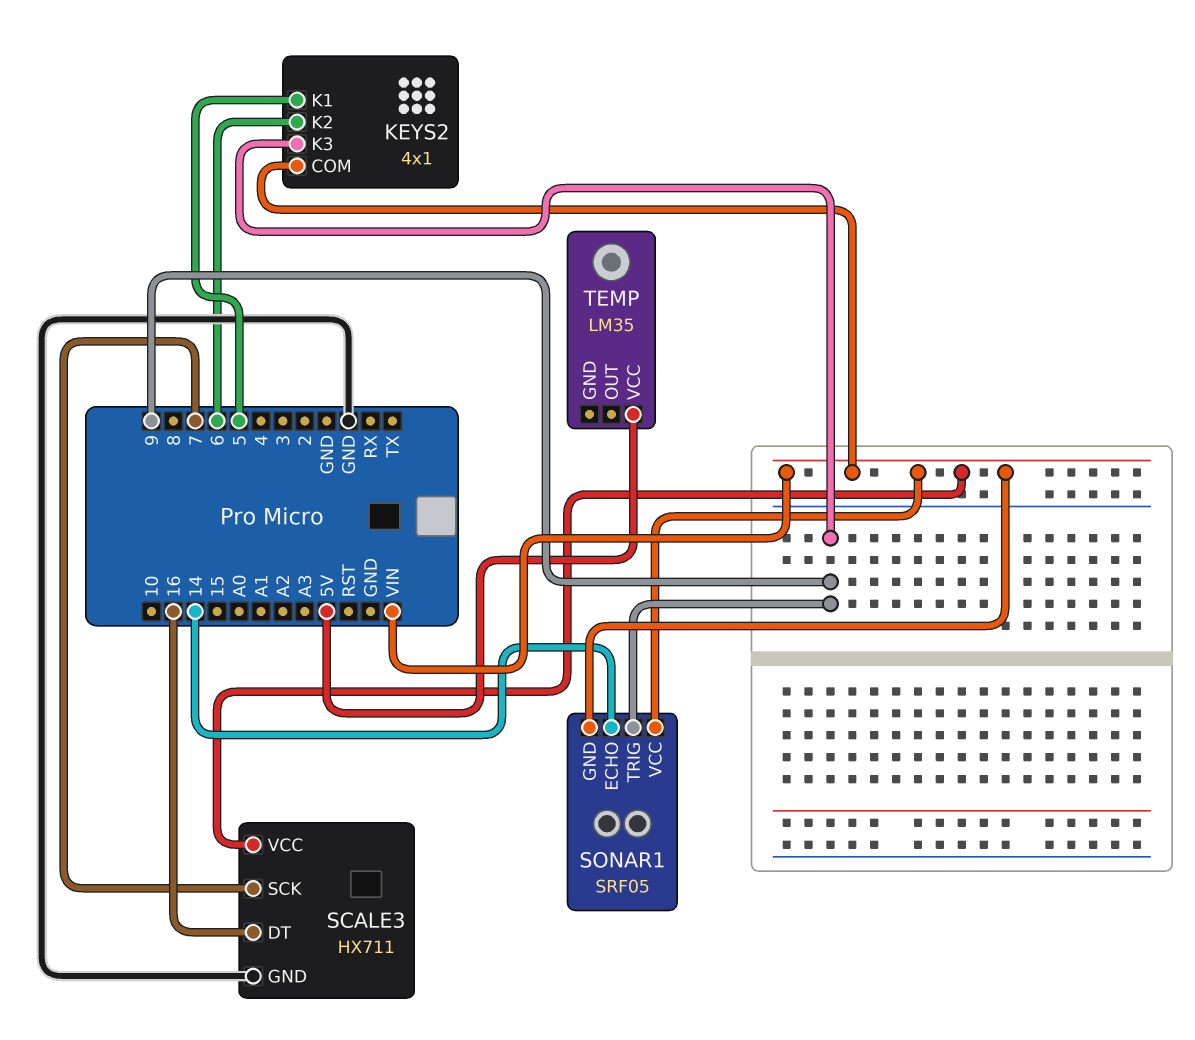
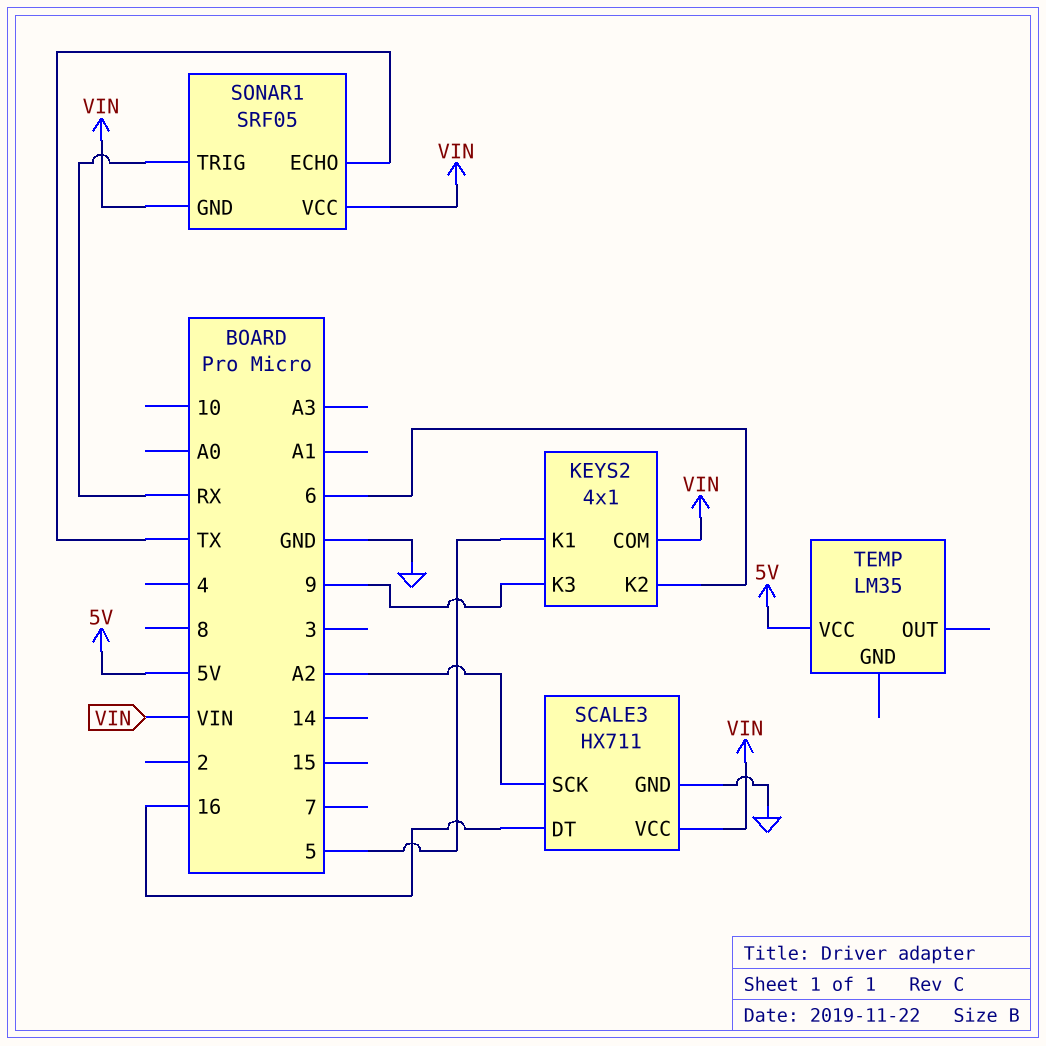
SCALE3 pin SCK: 7 -> A2
SONAR1 pin ECHO: 14 -> TX
SONAR1 pin TRIG: 9 -> RX

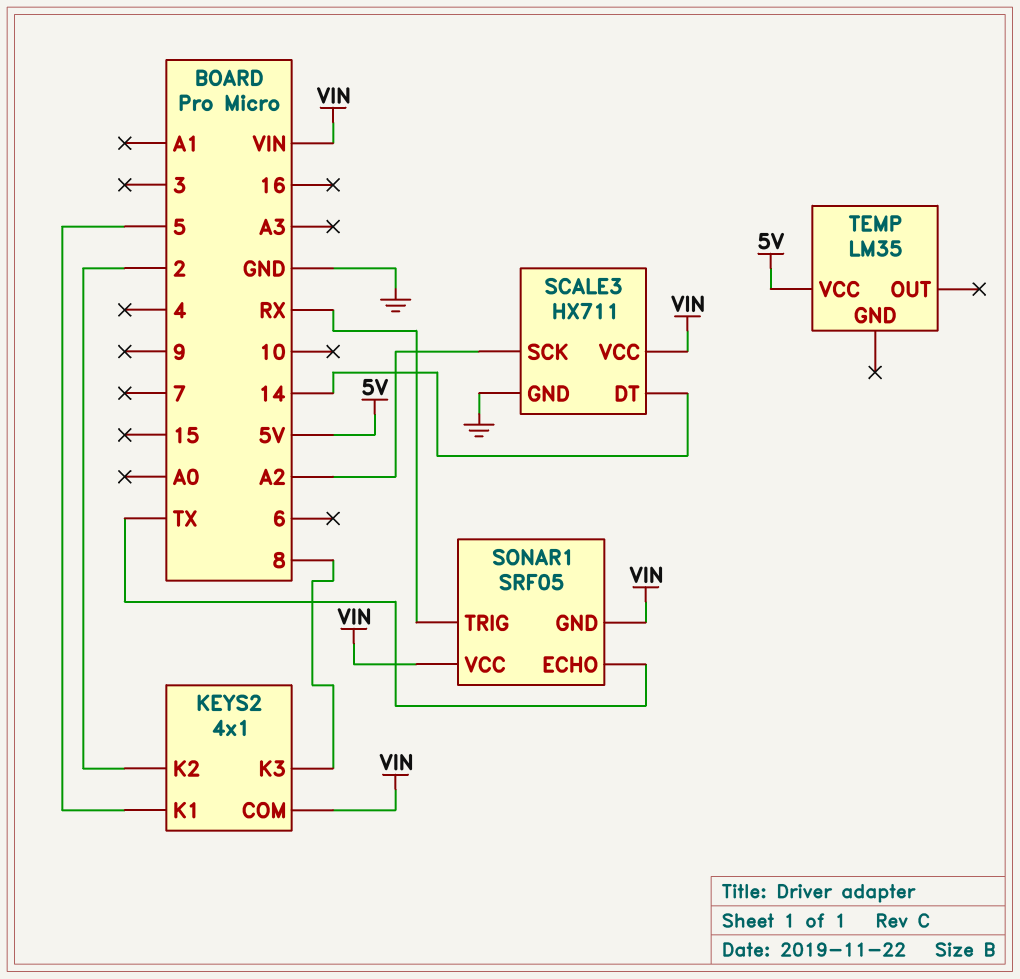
KEYS2 pin K2: 6 -> 2
KEYS2 pin K3: 9 -> 8
SCALE3 pin DT: 16 -> 14

